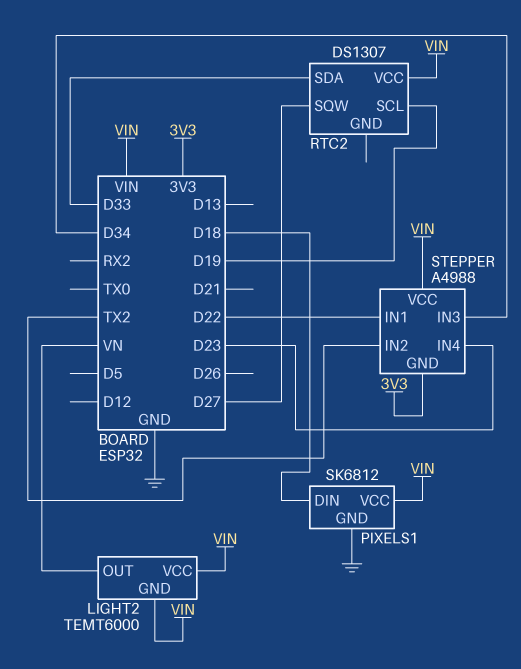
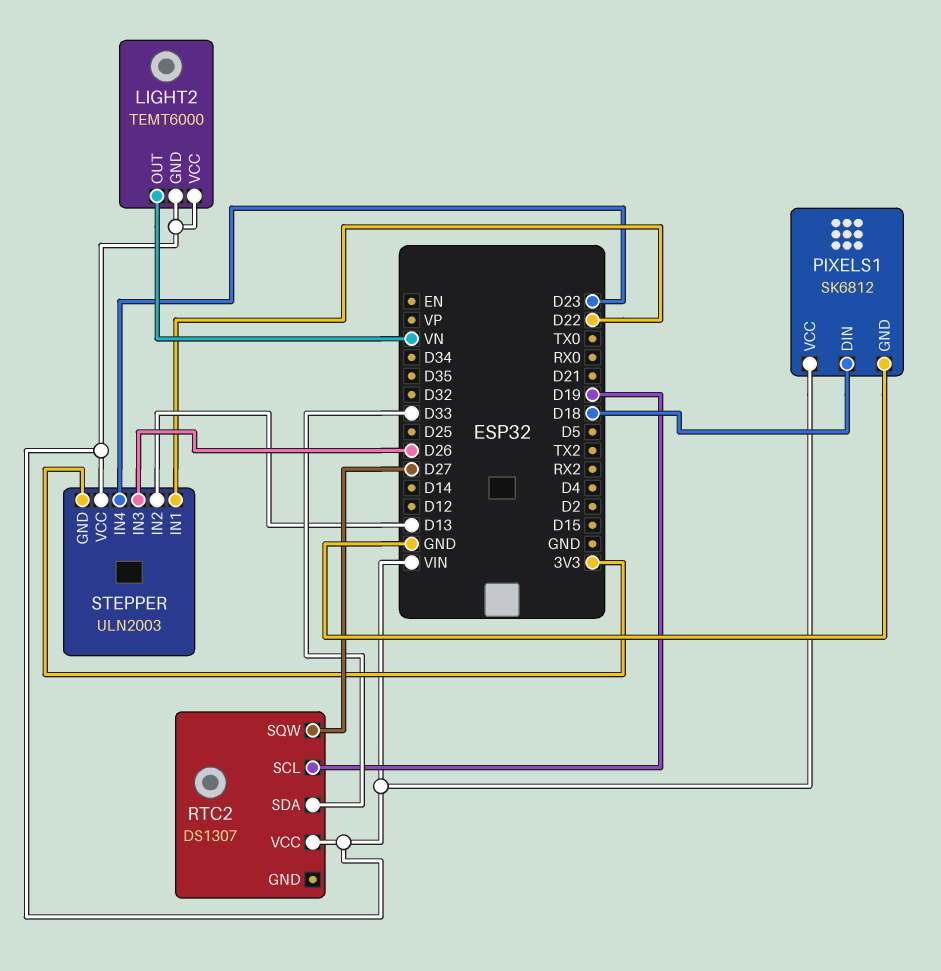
STEPPER: A4988 -> ULN2003
STEPPER pin IN2: TX2 -> D13
STEPPER pin IN3: D34 -> D26

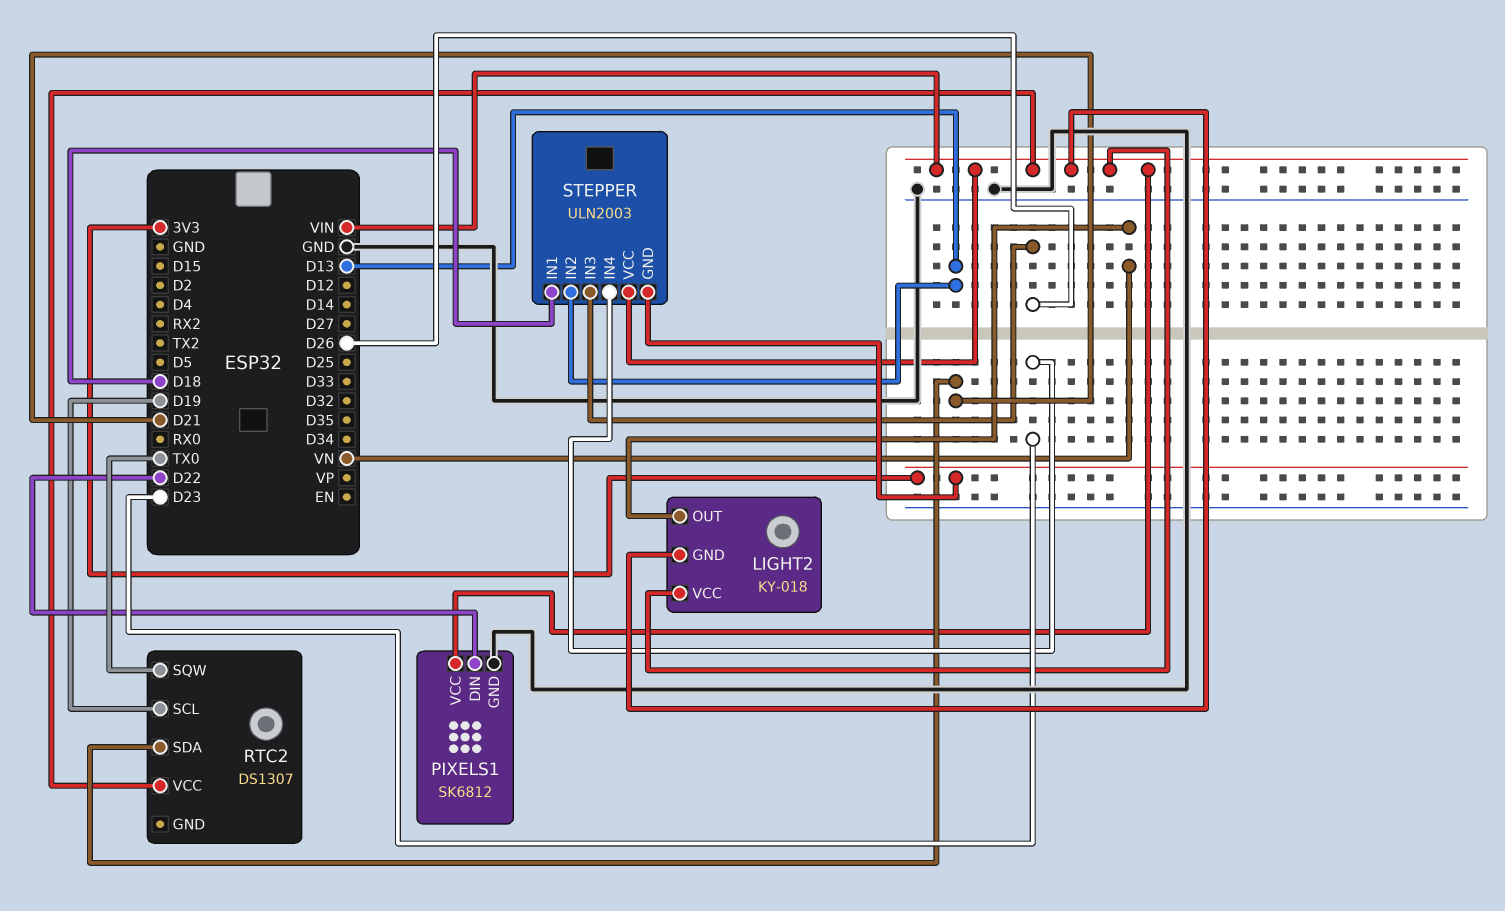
LIGHT2: TEMT6000 -> KY-018
PIXELS1 pin DIN: D18 -> D22
RTC2 pin SDA: D33 -> D21
RTC2 pin SQW: D27 -> TX0
STEPPER pin IN1: D22 -> D18

